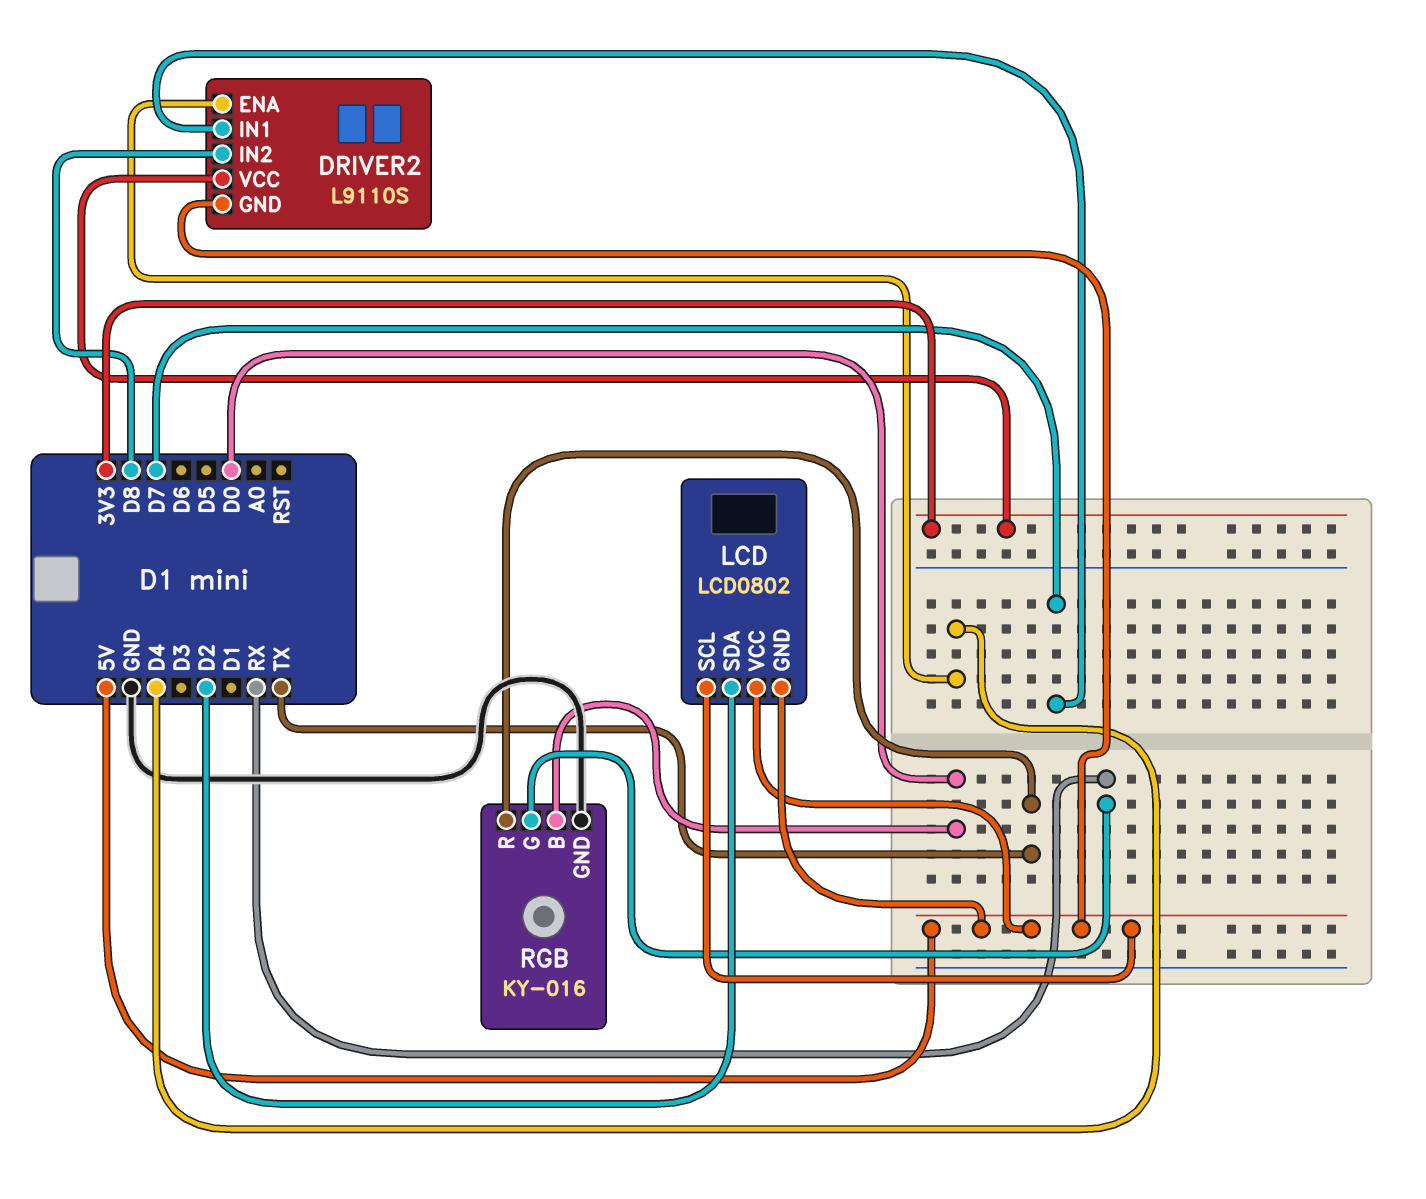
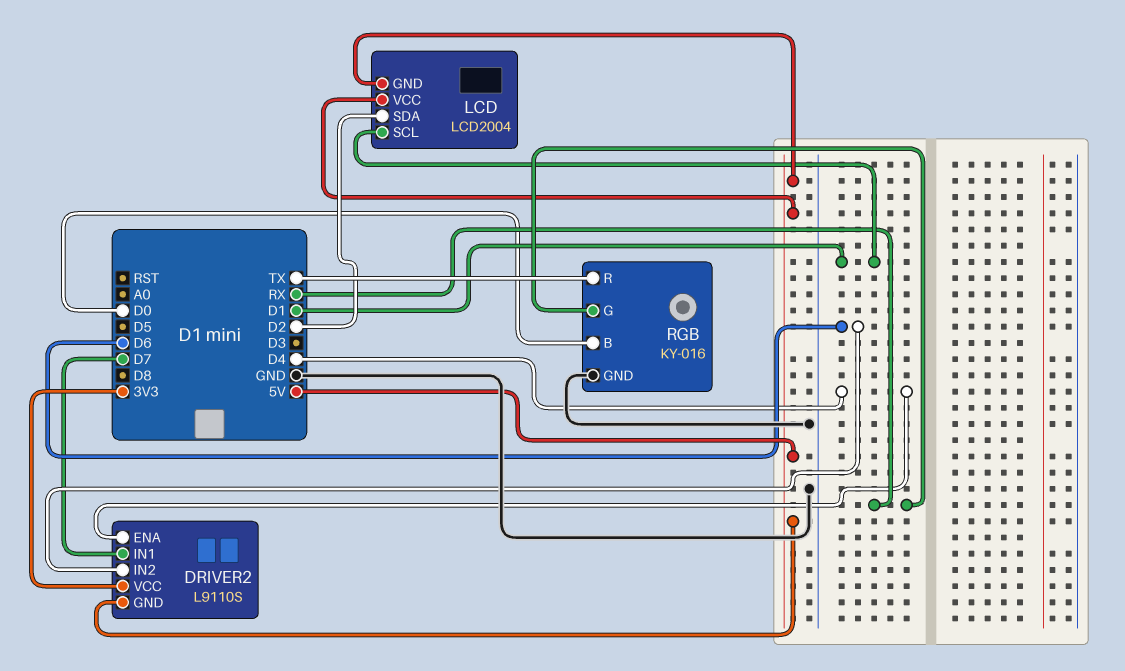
DRIVER2 pin IN2: D8 -> D6
LCD: LCD0802 -> LCD2004
LCD pin SCL: 5V -> D1

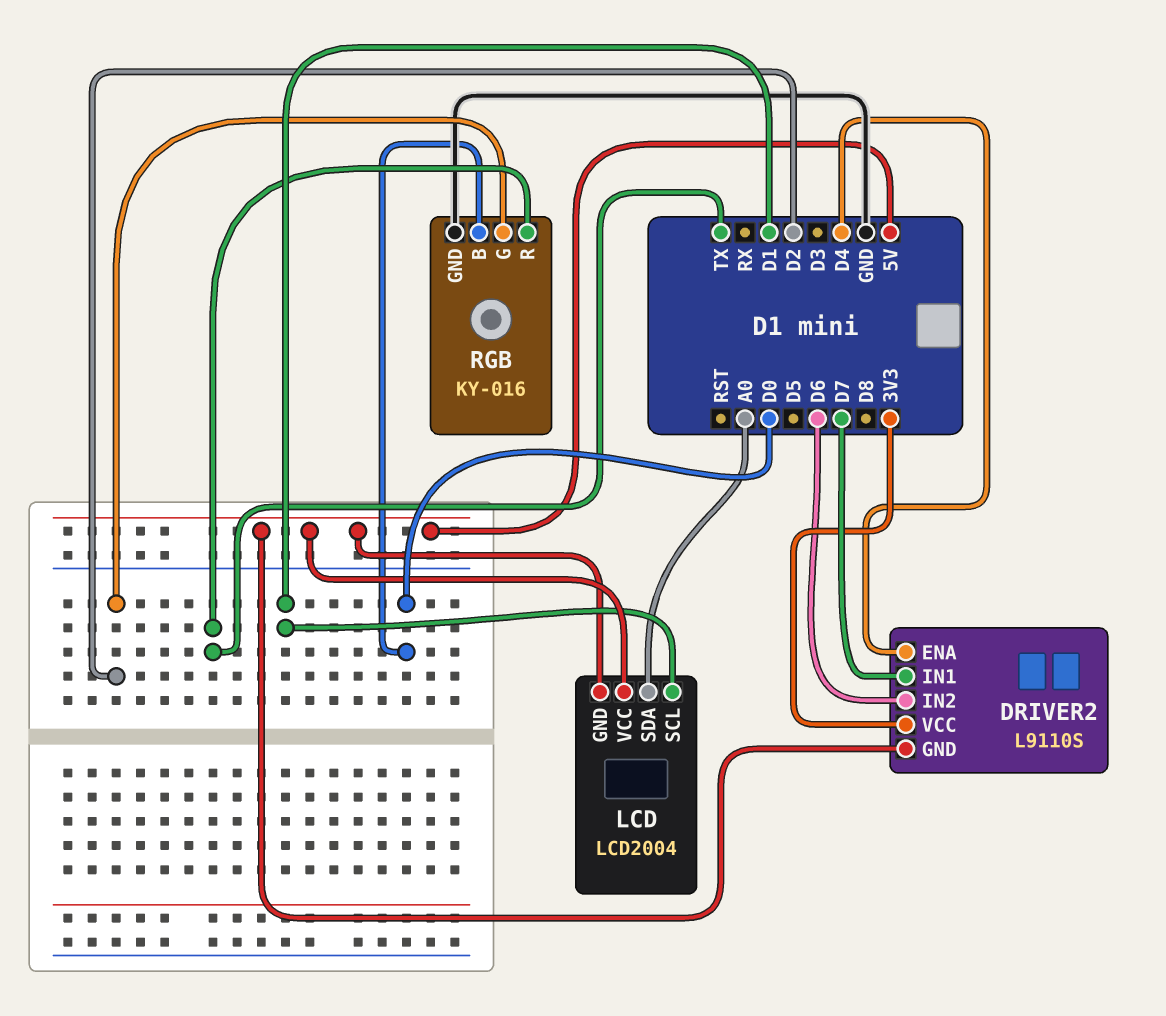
LCD pin SDA: D2 -> A0
RGB pin G: RX -> D2

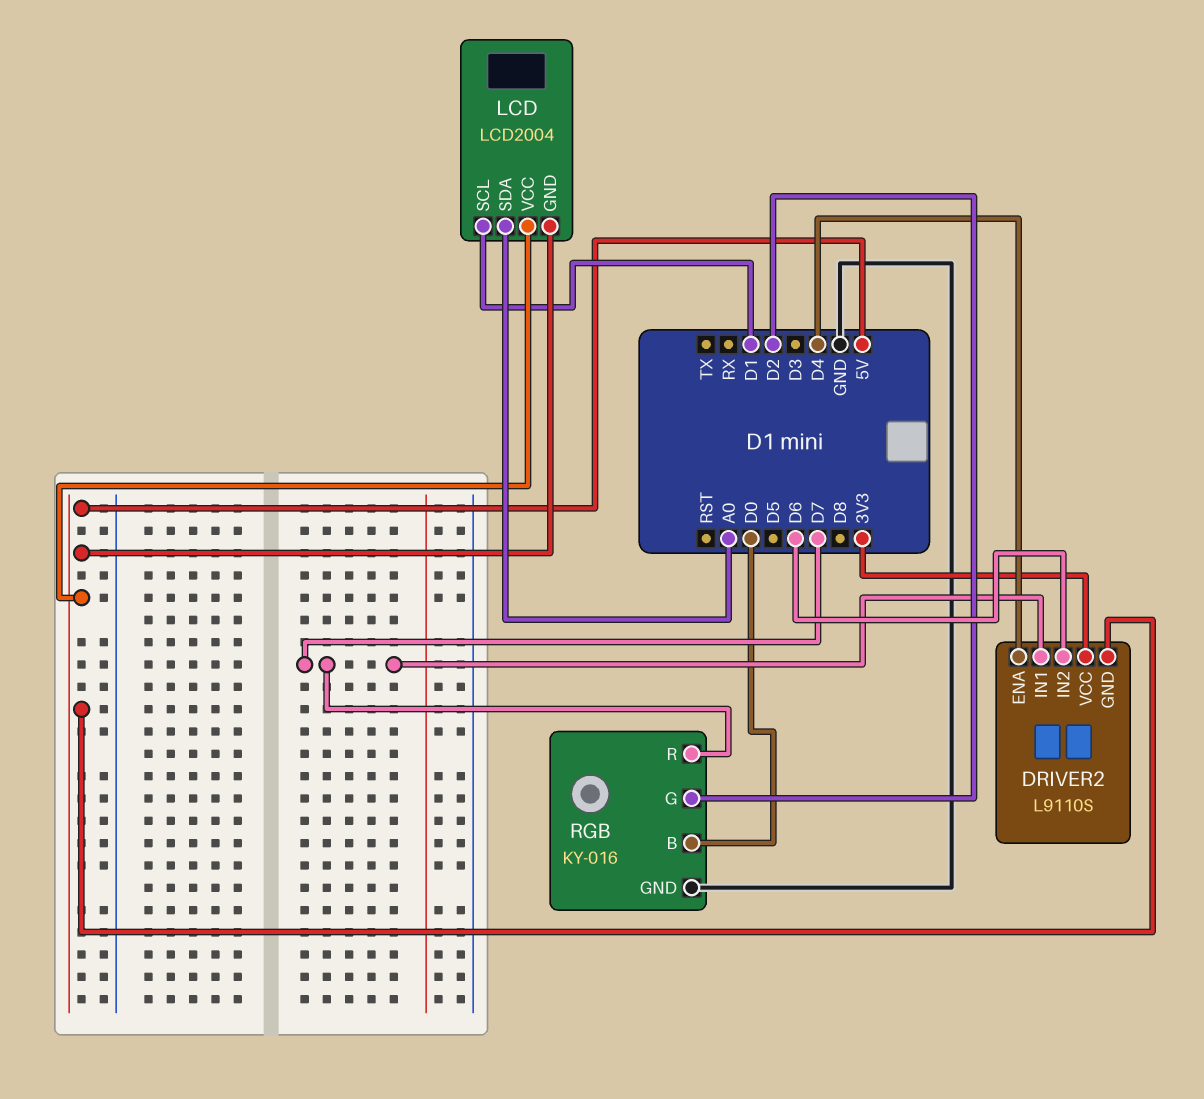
RGB pin R: TX -> D7

